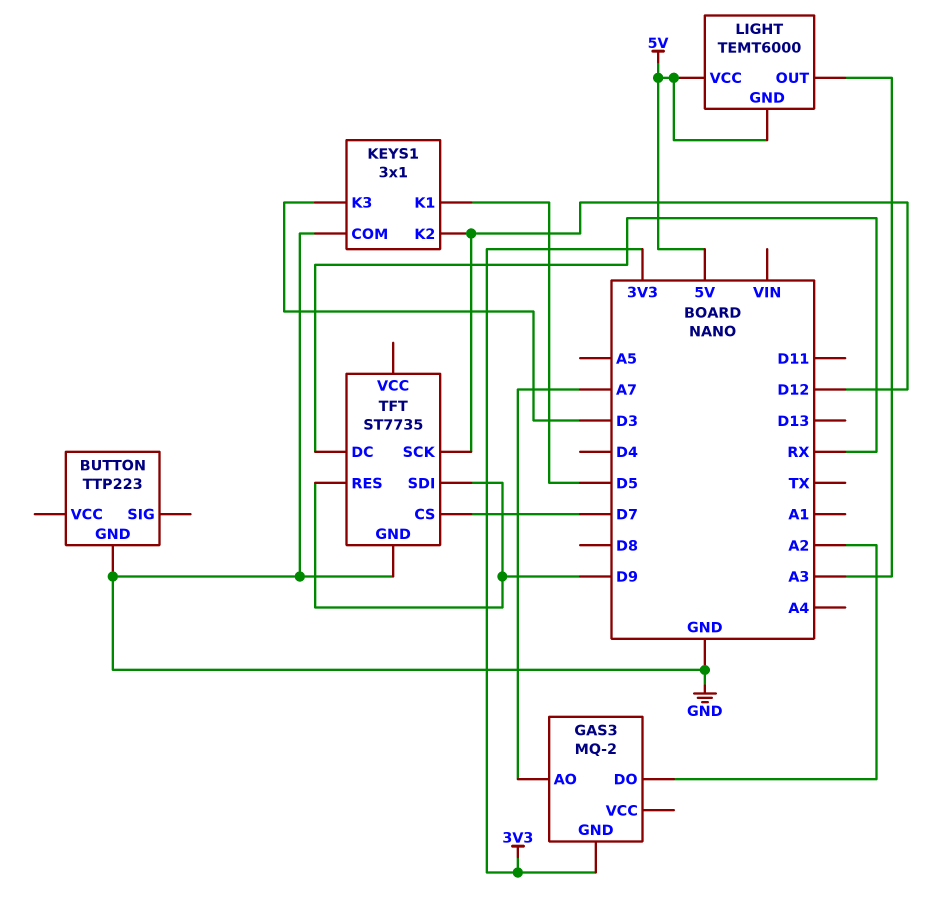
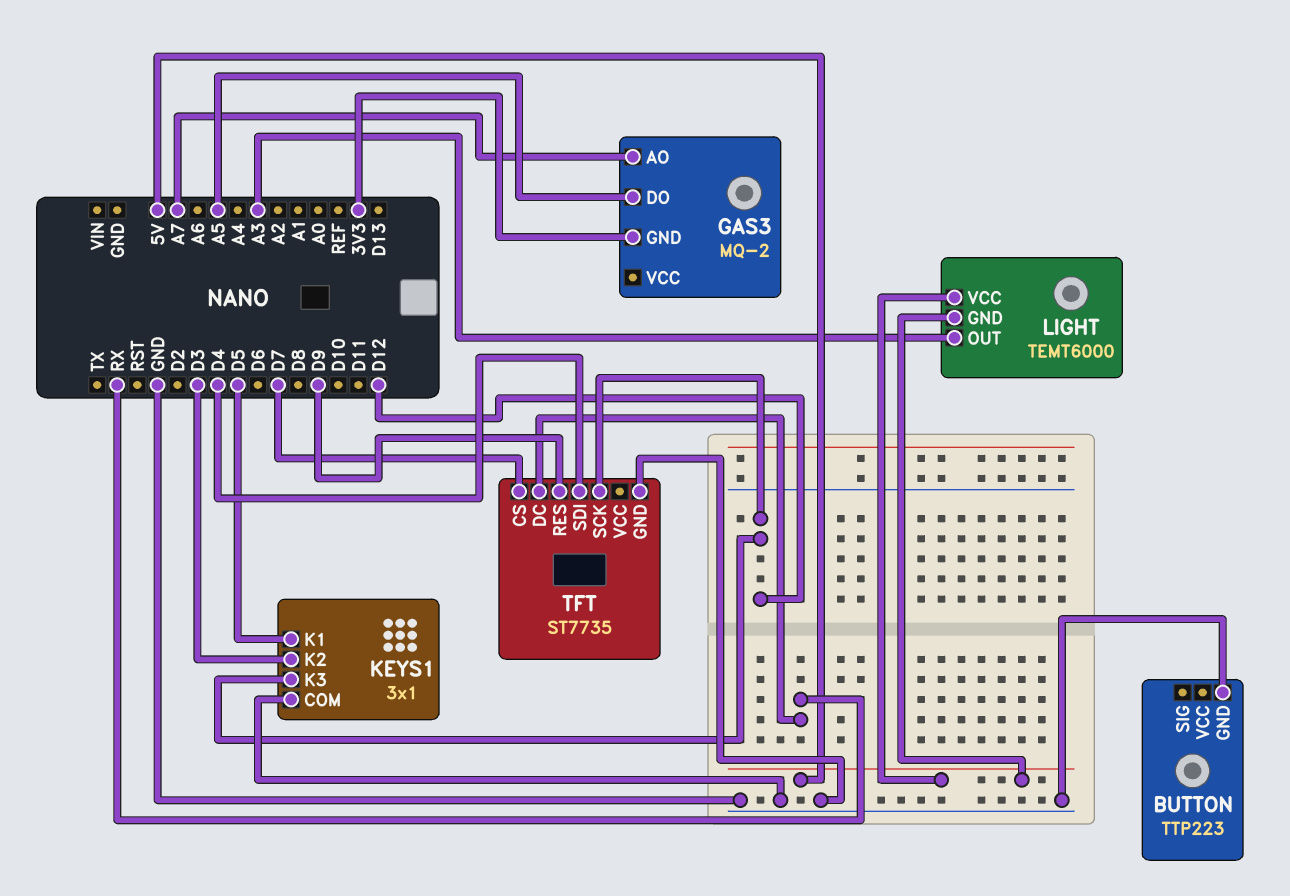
GAS3 pin DO: A2 -> A5
KEYS1 pin K2: D12 -> D3
KEYS1 pin K3: D3 -> D12
TFT pin SDI: D9 -> D4

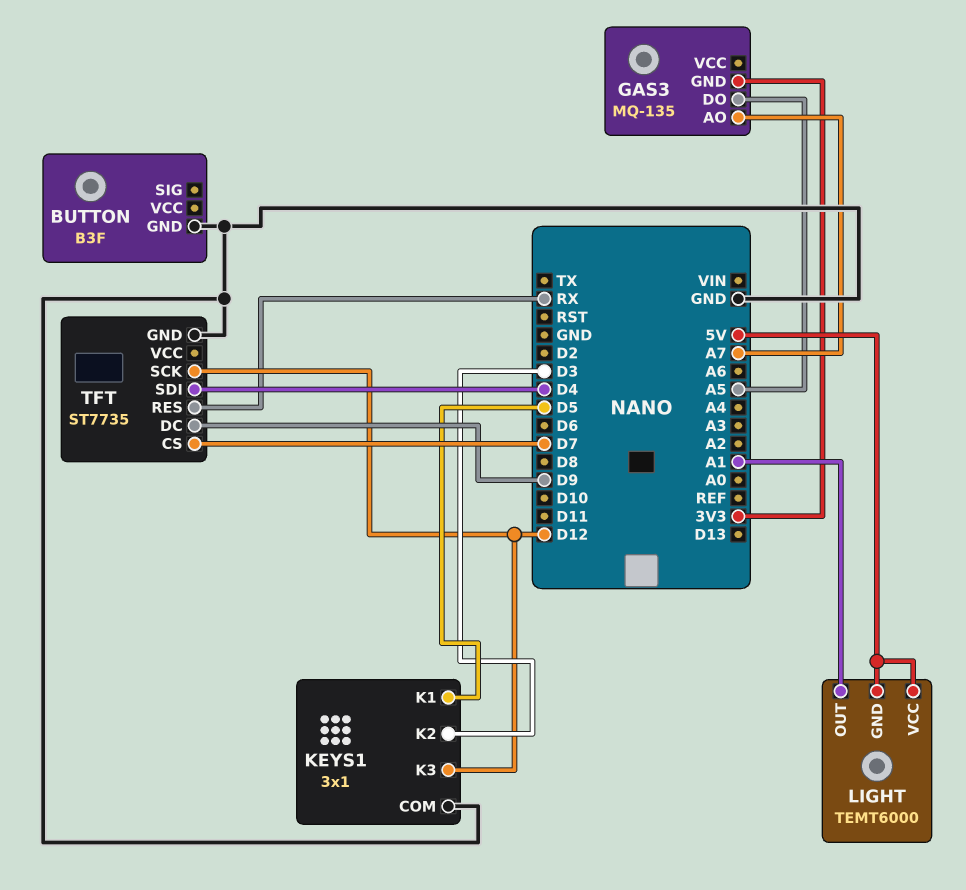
BUTTON: TTP223 -> B3F
GAS3: MQ-2 -> MQ-135
LIGHT pin OUT: A3 -> A1
TFT pin DC: RX -> D9
TFT pin RES: D9 -> RX

